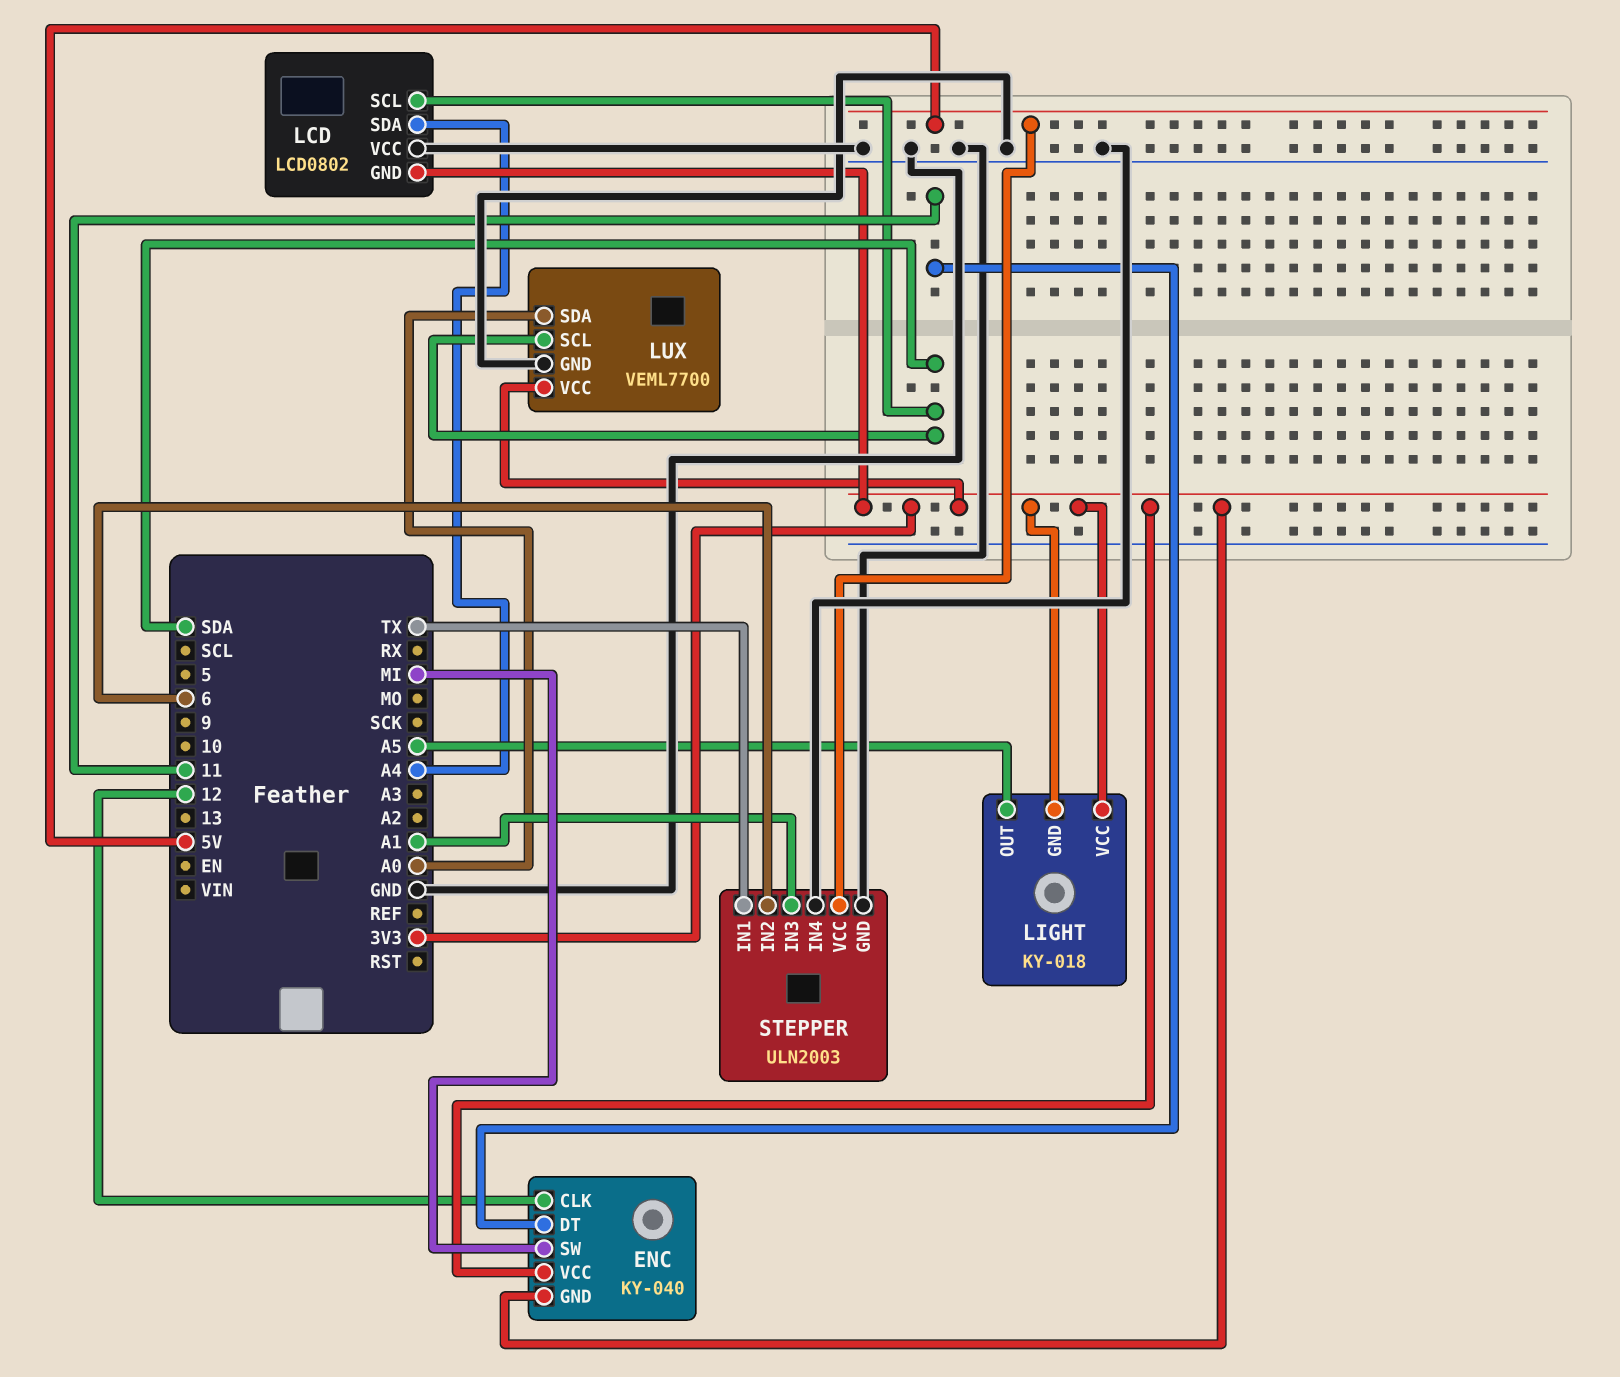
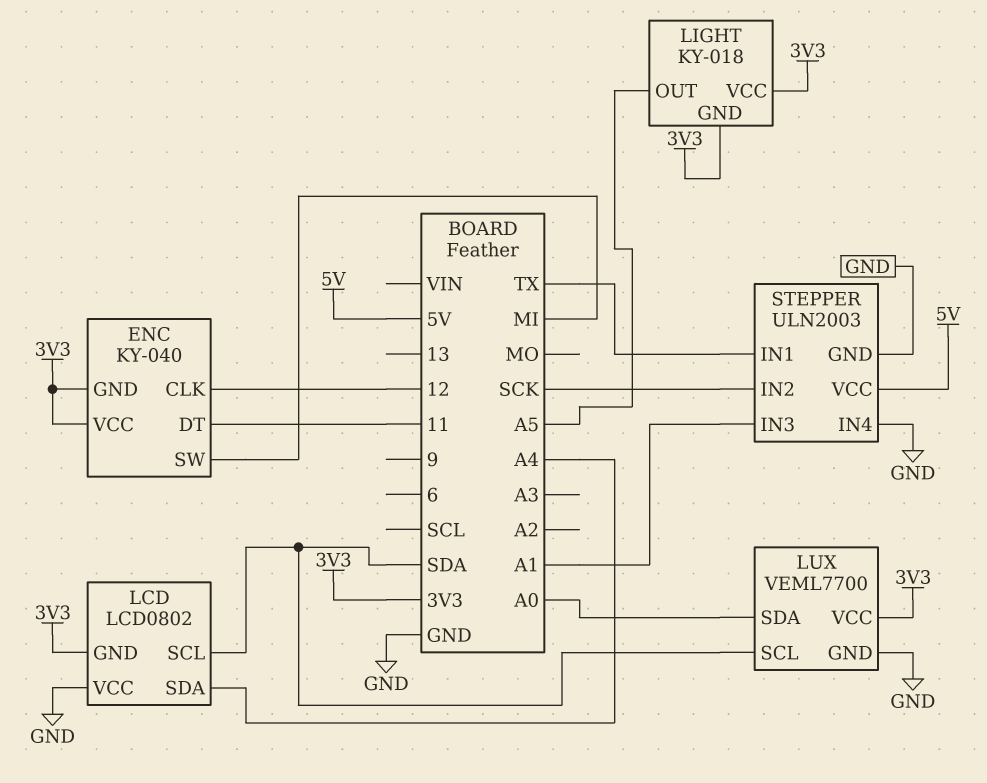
STEPPER pin IN2: 6 -> SCK

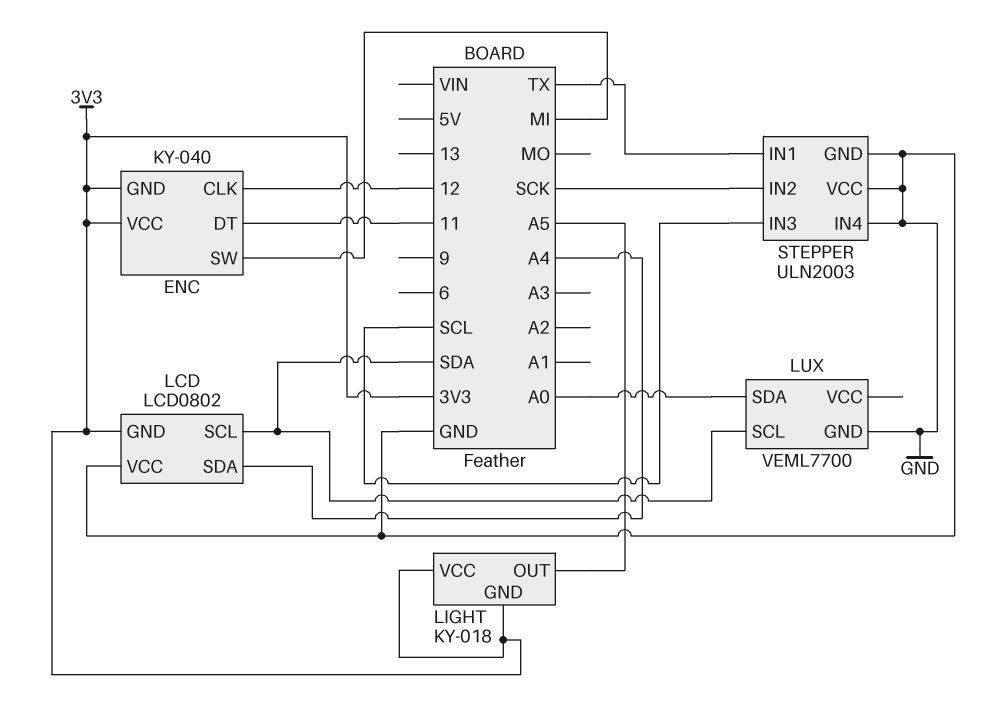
LUX pin VCC: 3V3 -> none
STEPPER pin IN3: A1 -> SCL
STEPPER pin VCC: 5V -> GND

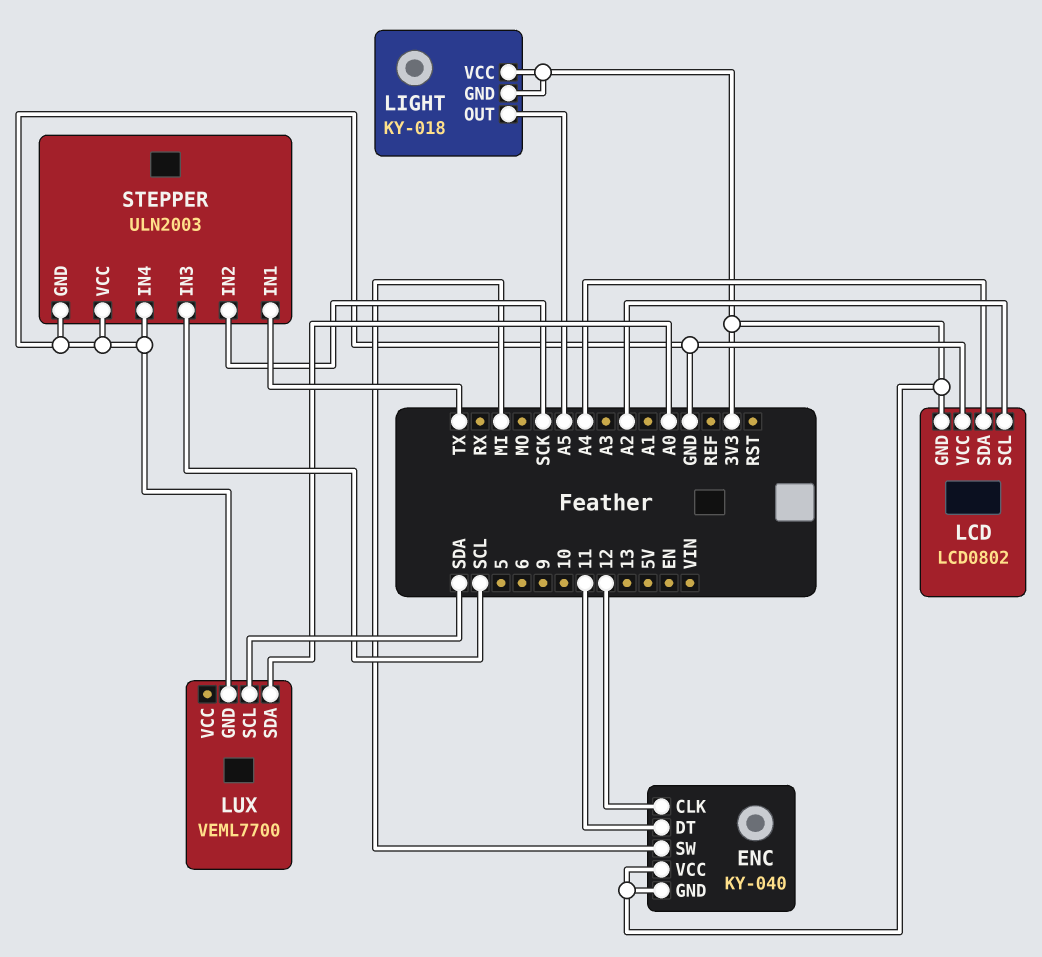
LCD pin SCL: SDA -> A2

